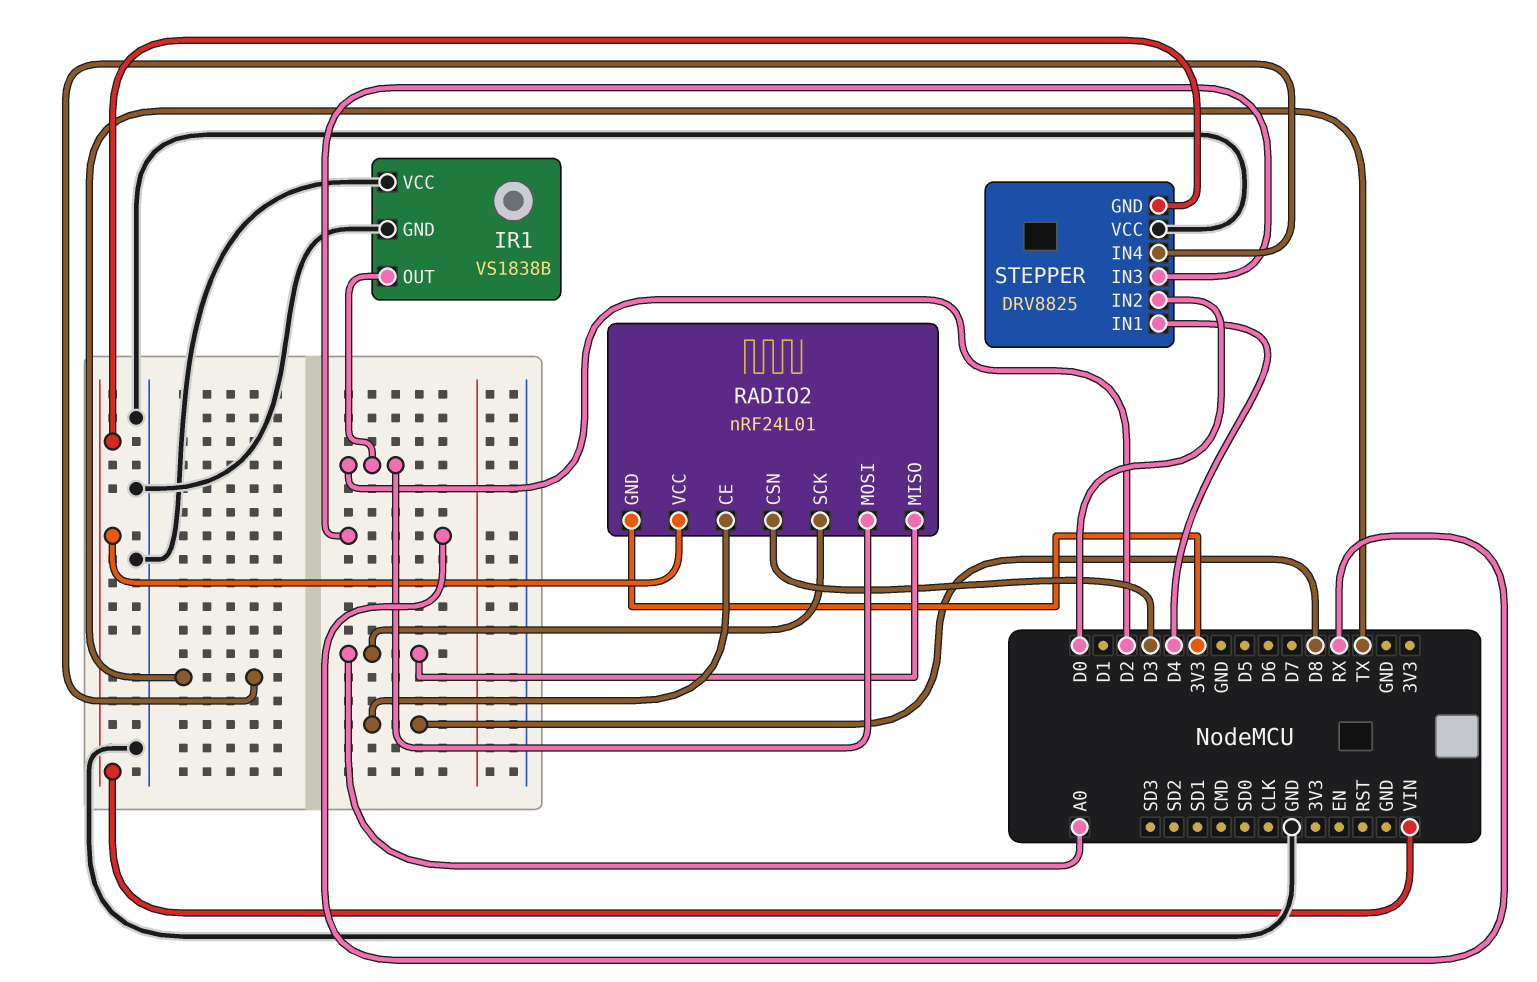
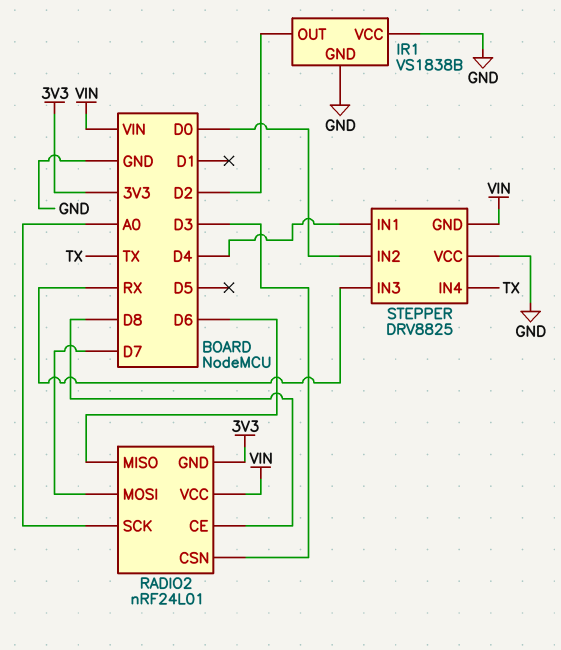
RADIO2 pin MISO: A0 -> D6
RADIO2 pin MOSI: D2 -> D7

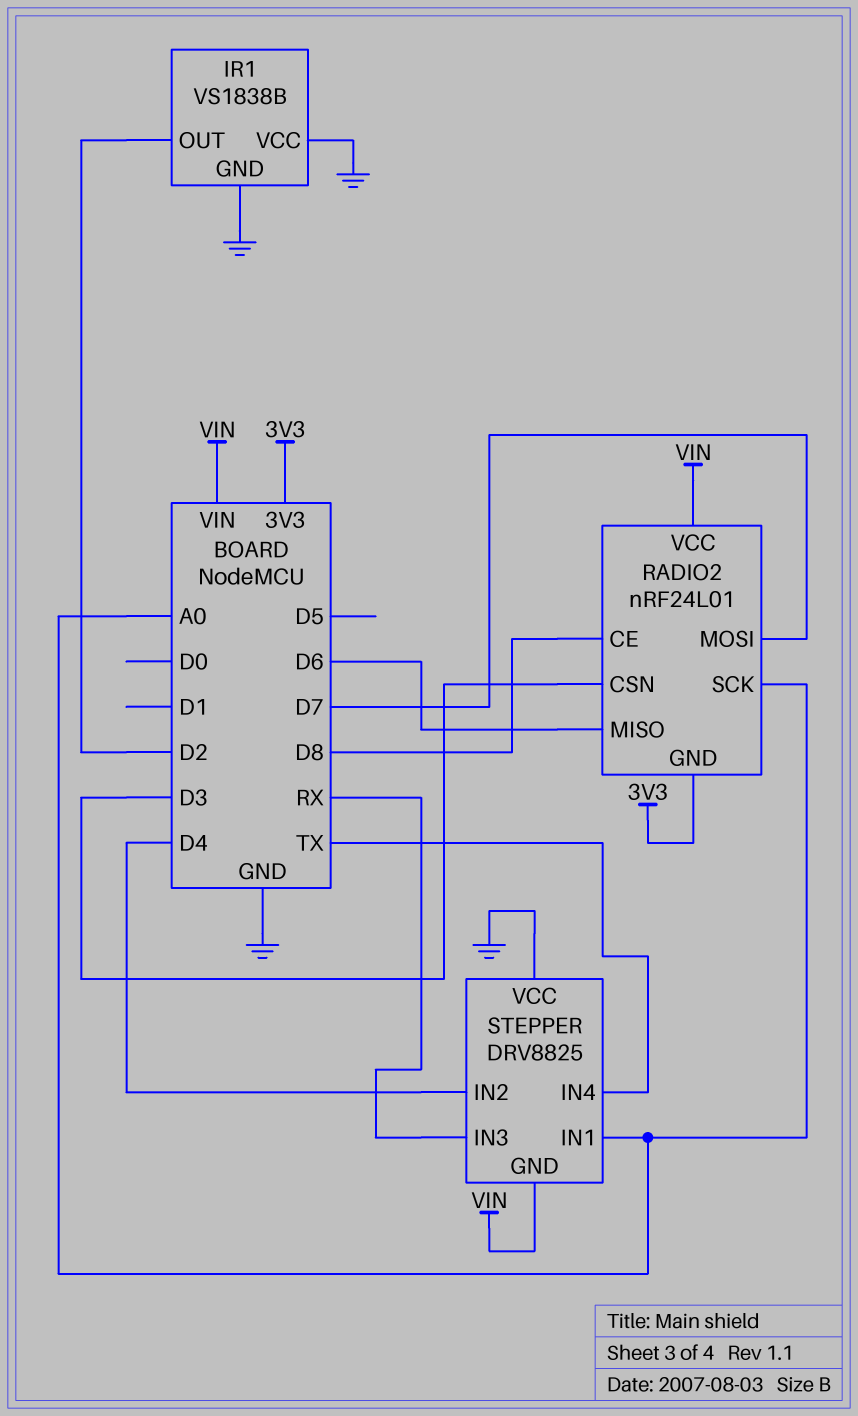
STEPPER pin IN1: D4 -> A0
STEPPER pin IN2: D0 -> D4

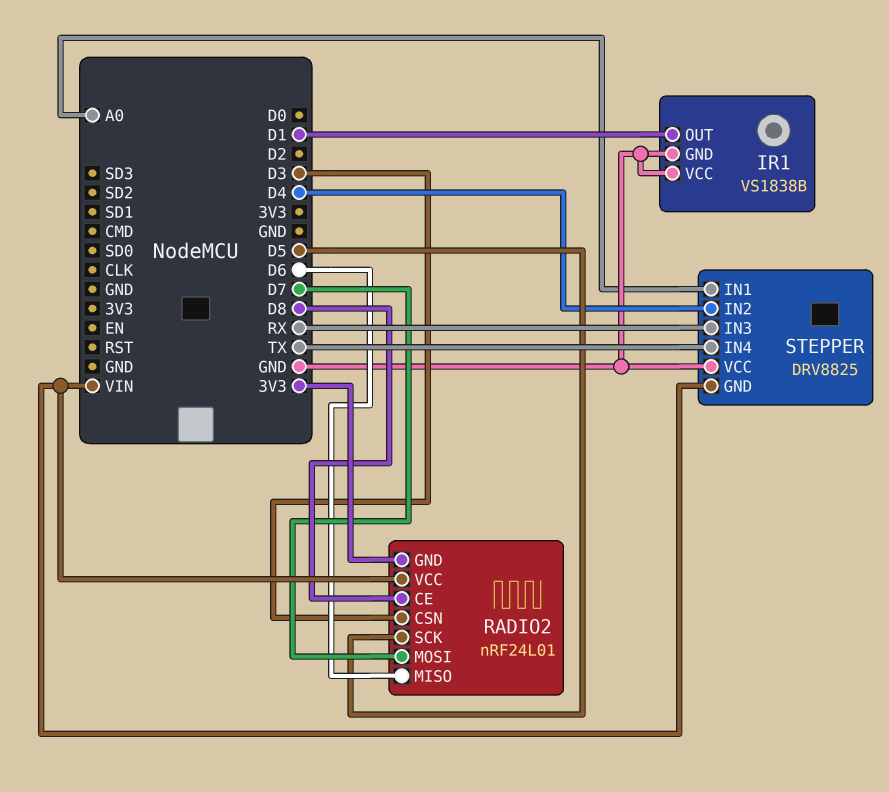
IR1 pin OUT: D2 -> D1
RADIO2 pin SCK: A0 -> D5

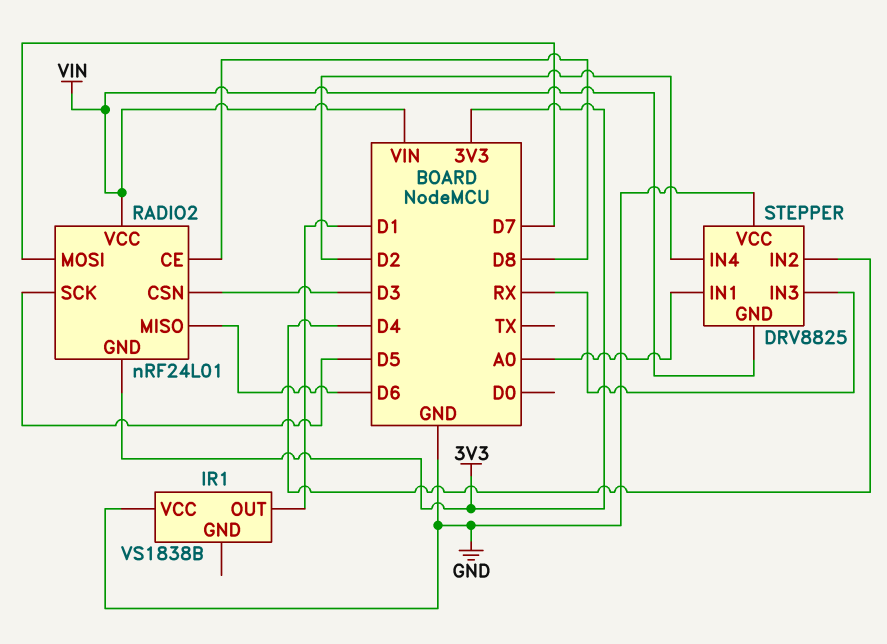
IR1 pin GND: GND -> none
STEPPER pin IN4: TX -> D2

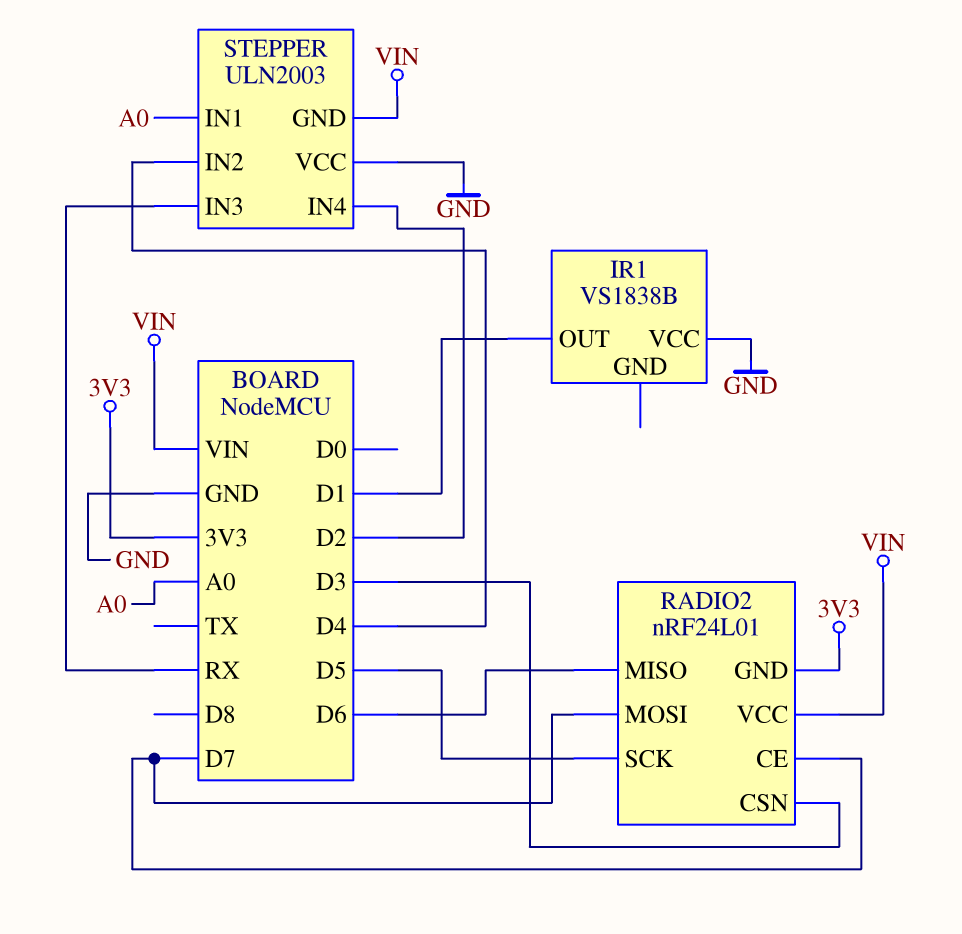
RADIO2 pin CE: D8 -> D7
STEPPER: DRV8825 -> ULN2003

